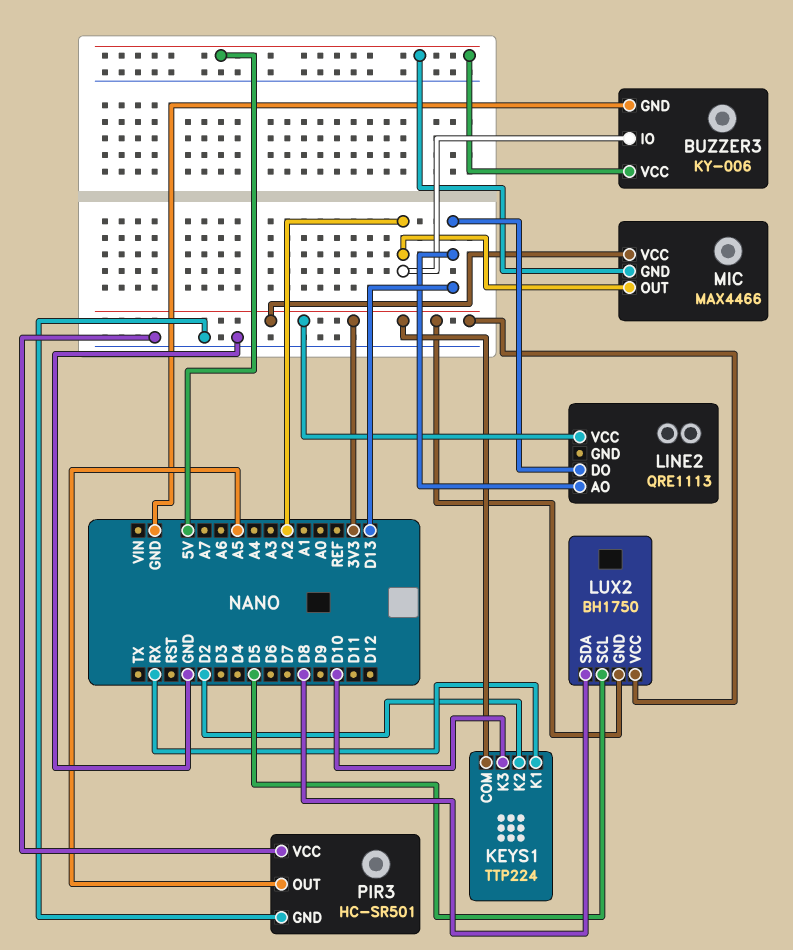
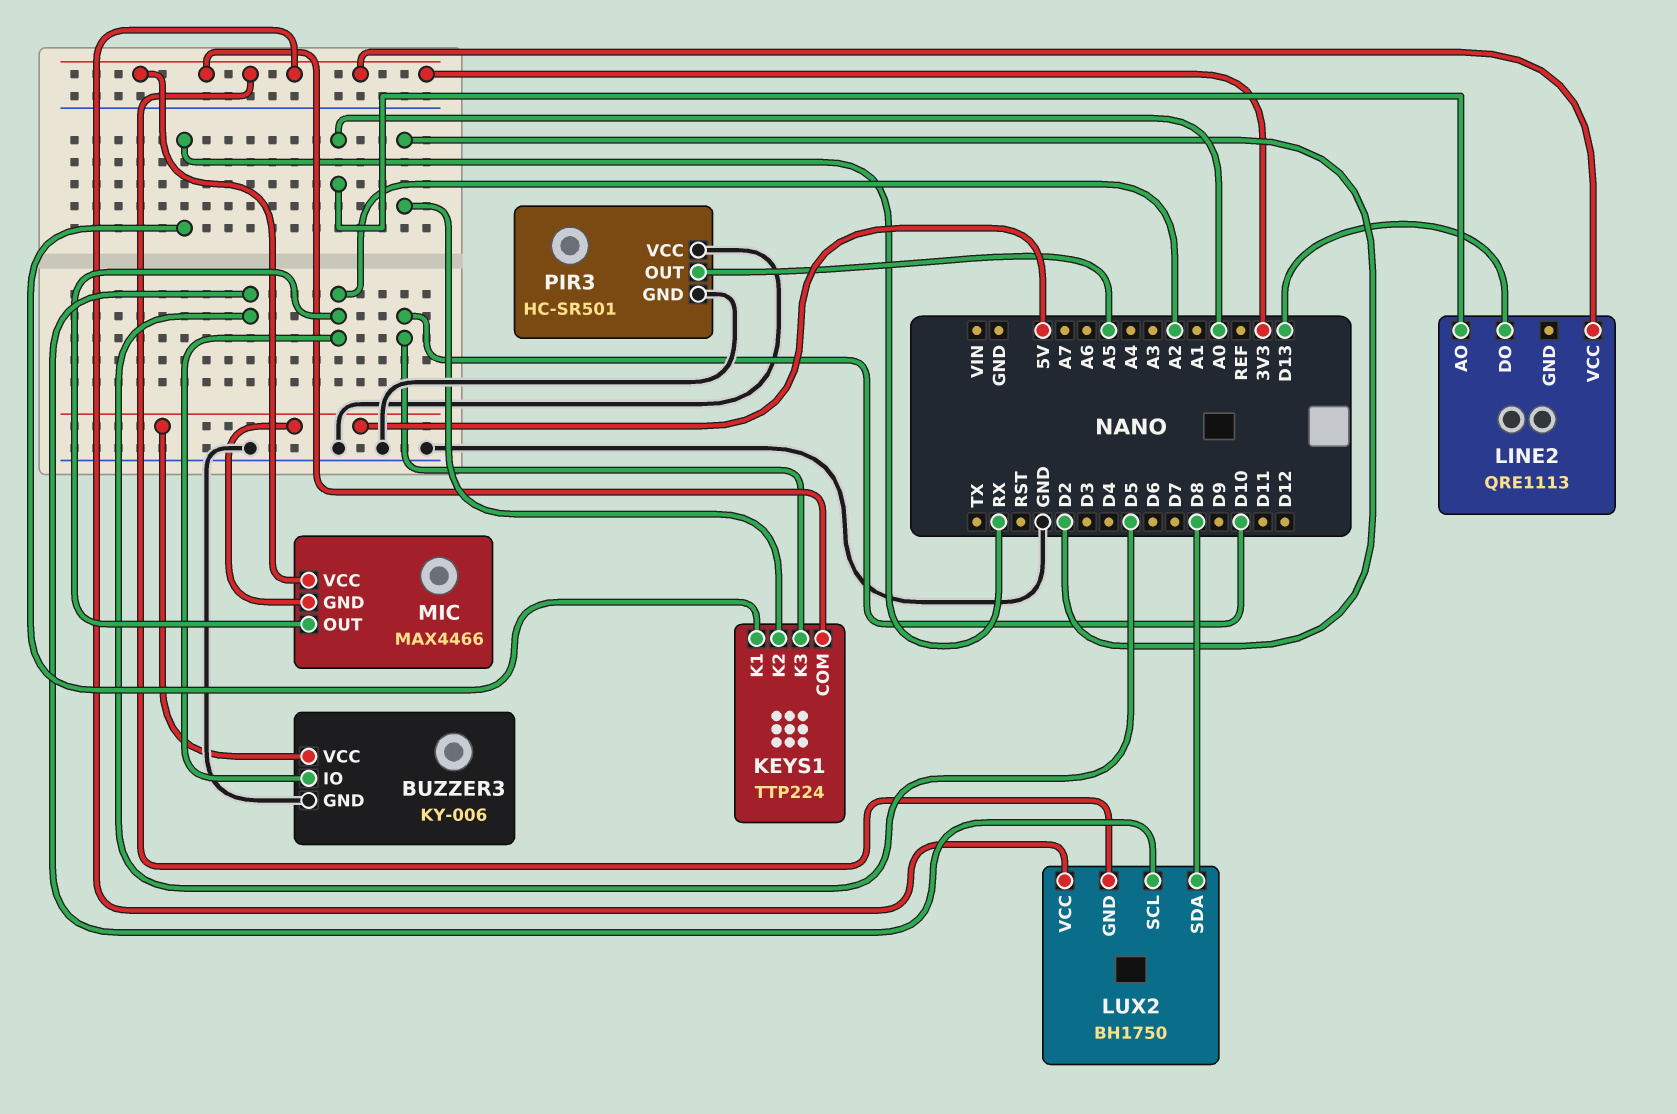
LINE2 pin AO: D13 -> A0

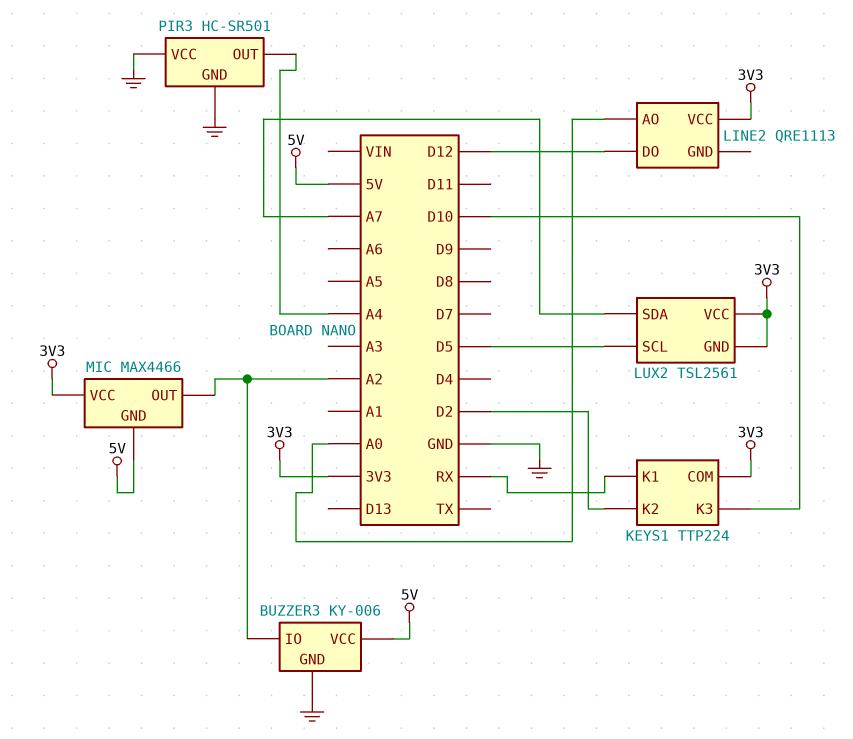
LINE2 pin DO: D13 -> D12
LUX2: BH1750 -> TSL2561
LUX2 pin SDA: D8 -> A7
PIR3 pin OUT: A5 -> A4

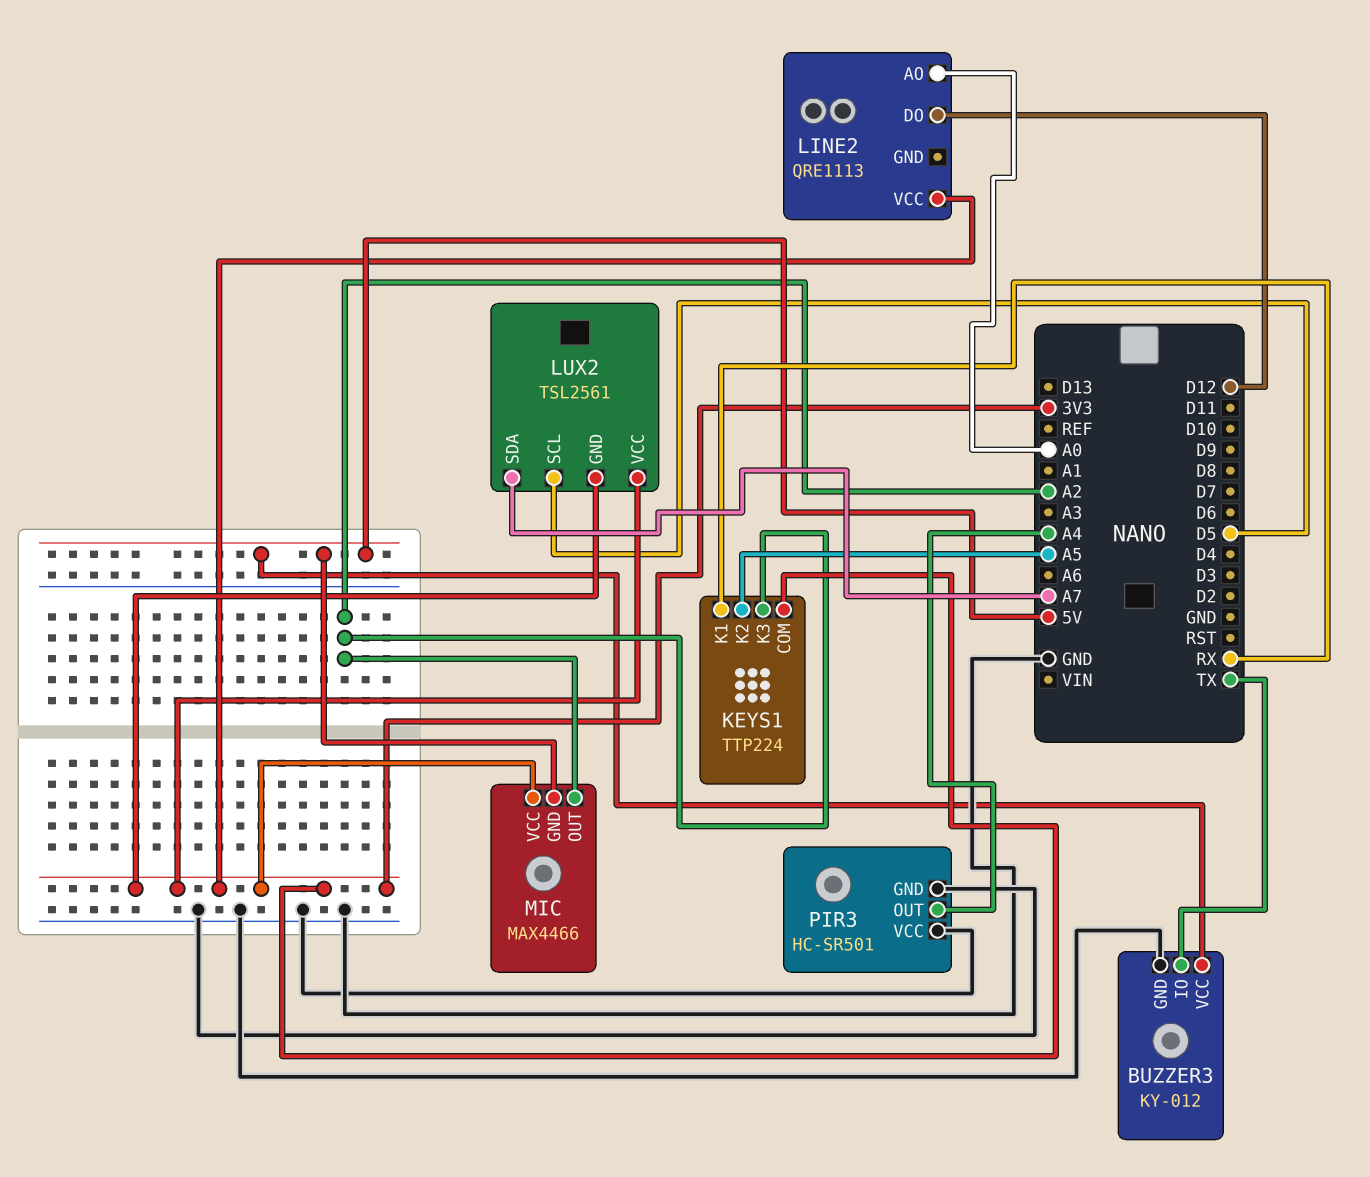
BUZZER3: KY-006 -> KY-012
BUZZER3 pin IO: A2 -> TX
KEYS1 pin K2: D2 -> A5
KEYS1 pin K3: D10 -> A2

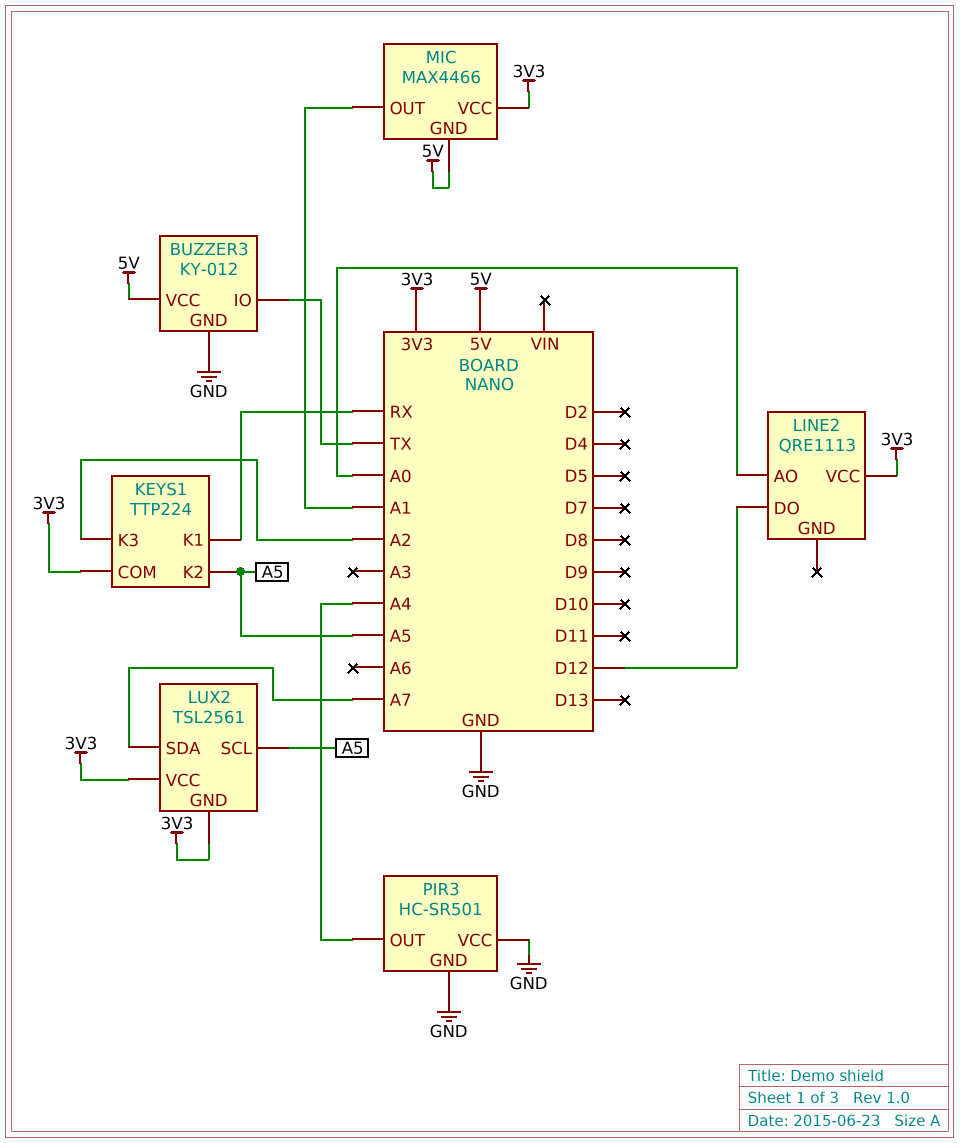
LUX2 pin SCL: D5 -> A5
MIC pin OUT: A2 -> A1

